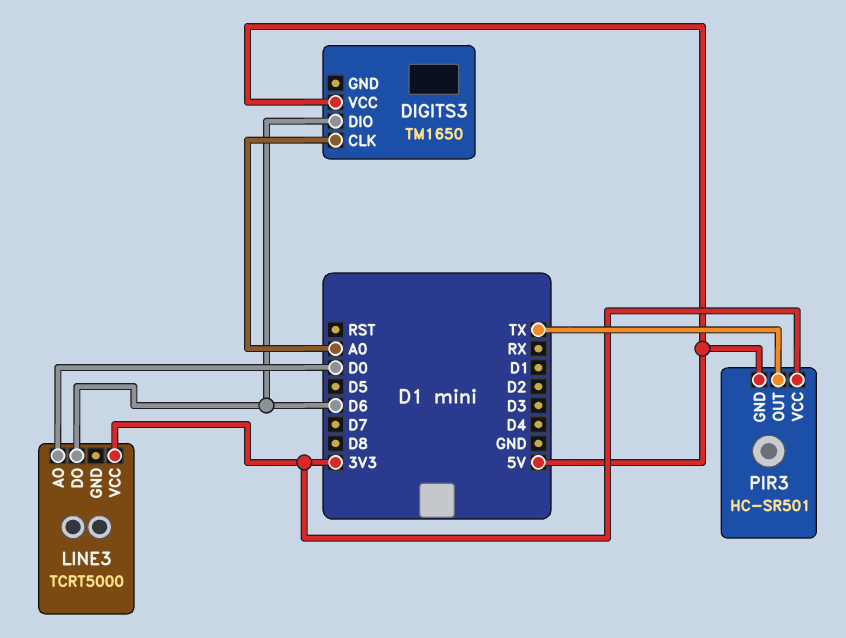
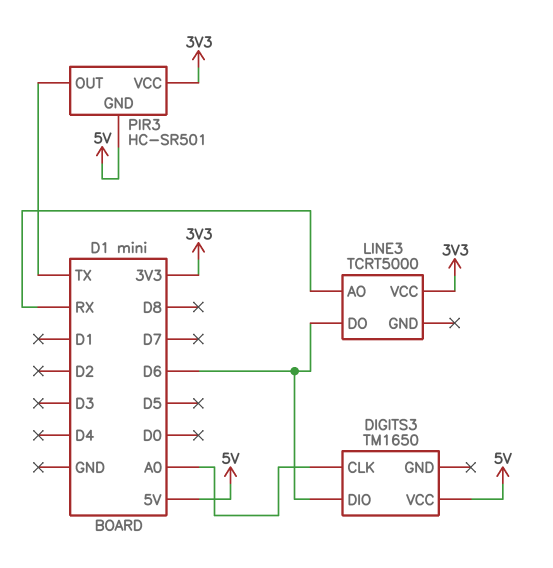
LINE3 pin AO: D0 -> RX

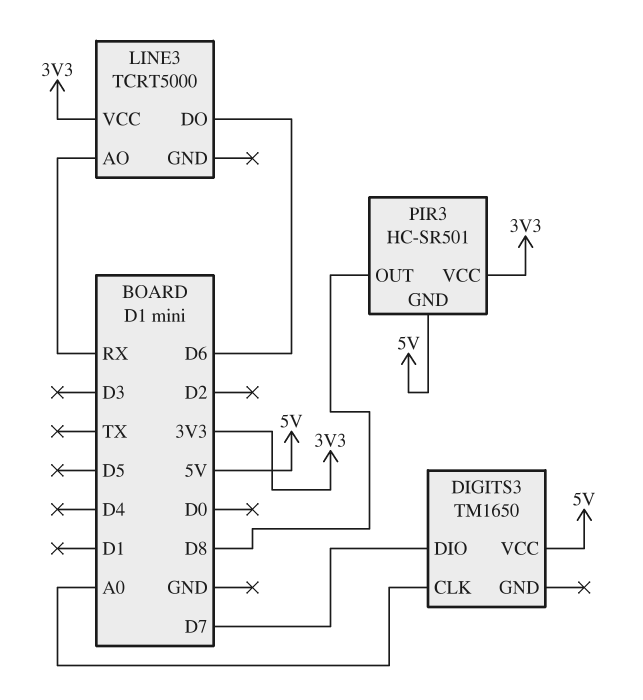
DIGITS3 pin DIO: D6 -> D7
PIR3 pin OUT: TX -> D8

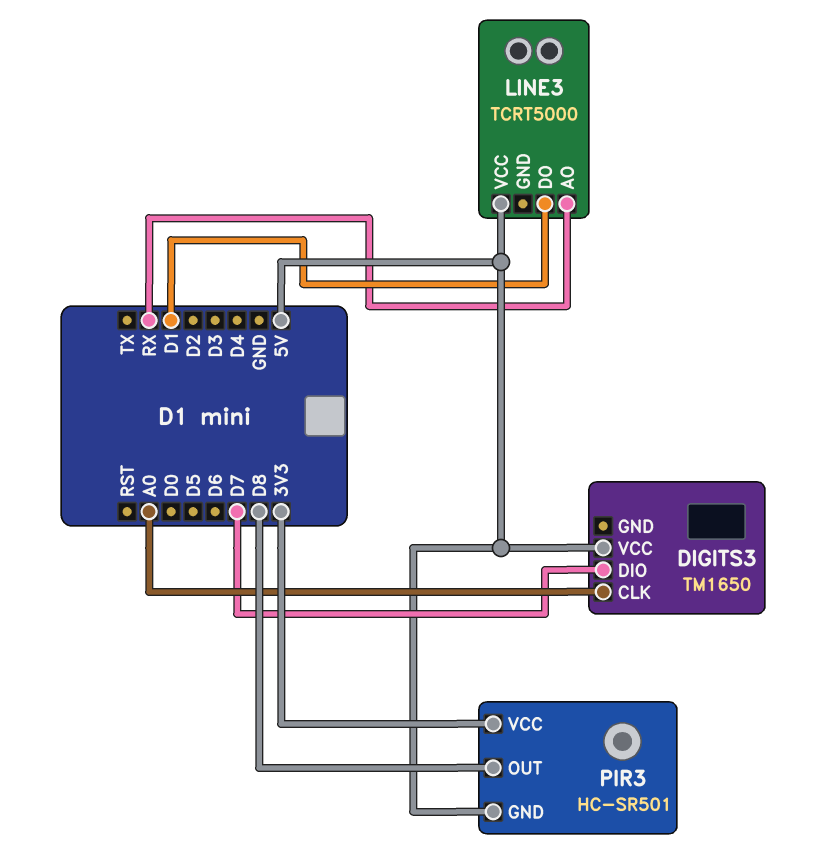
LINE3 pin DO: D6 -> D1
LINE3 pin VCC: 3V3 -> 5V

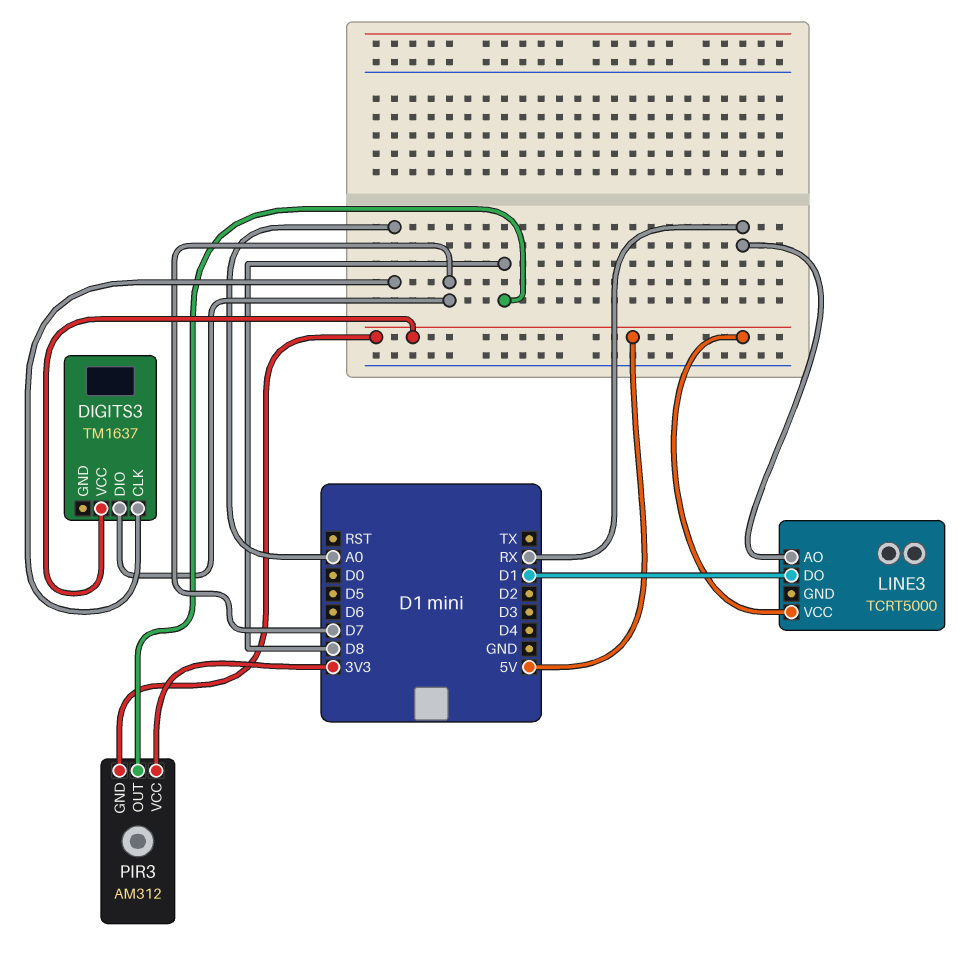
DIGITS3: TM1650 -> TM1637
PIR3: HC-SR501 -> AM312

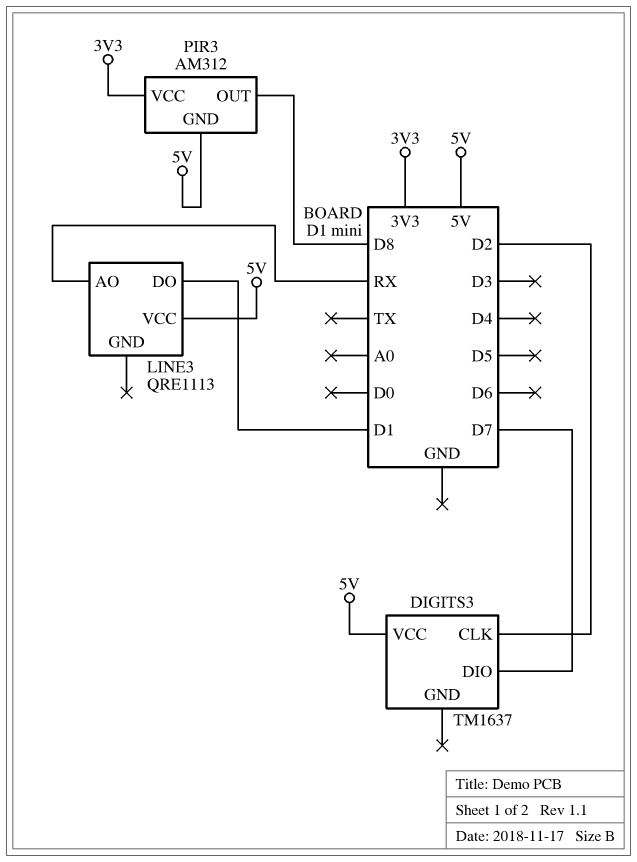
DIGITS3 pin CLK: A0 -> D2
LINE3: TCRT5000 -> QRE1113

